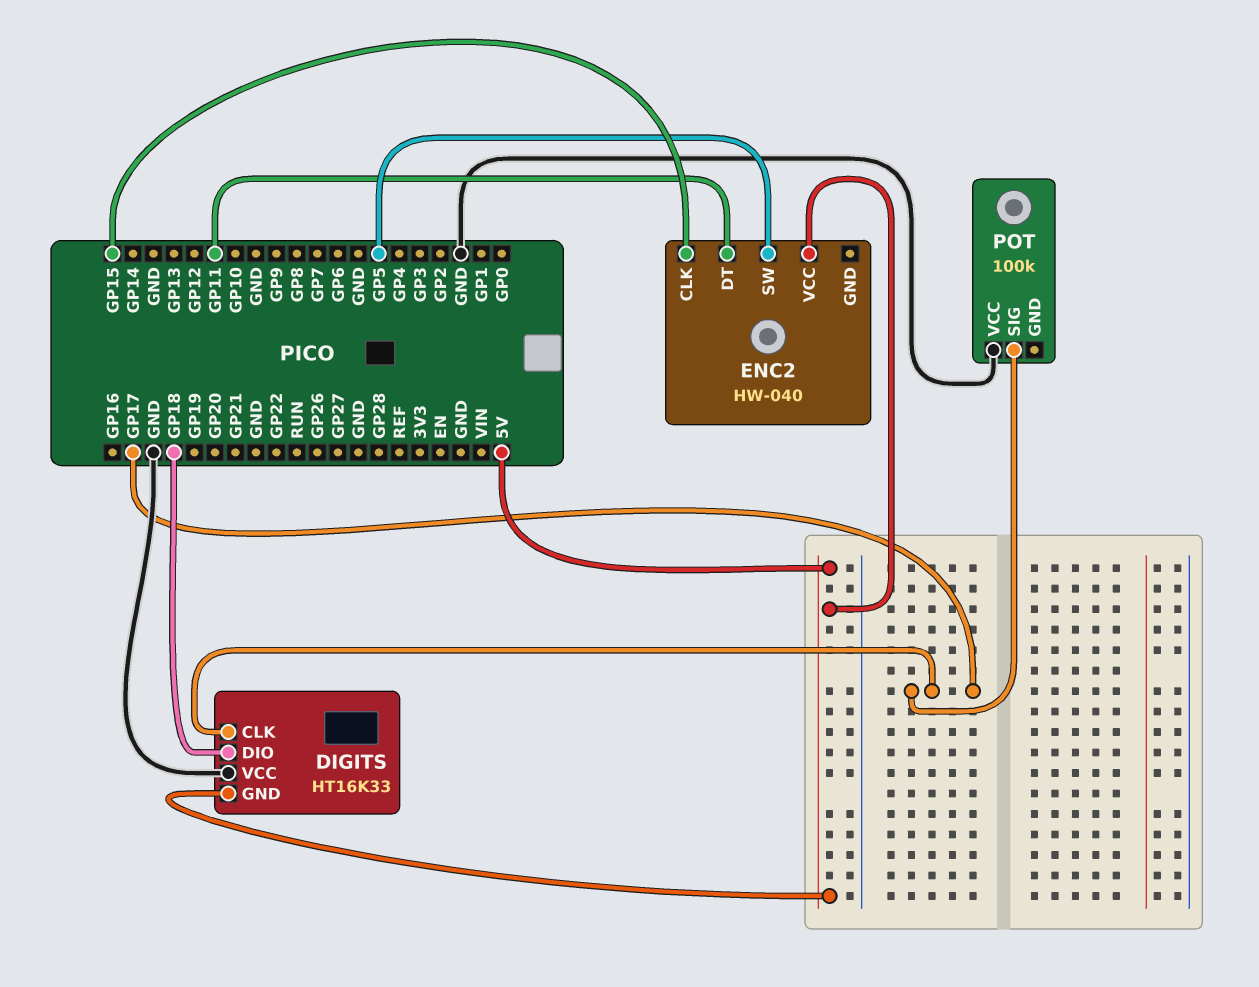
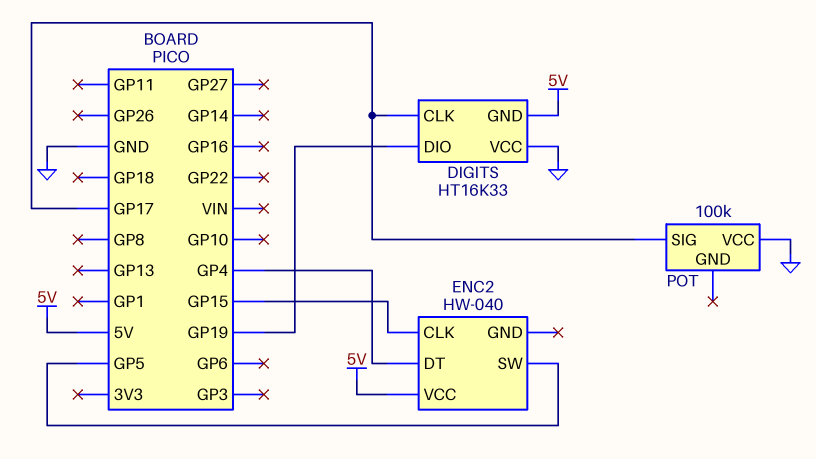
DIGITS pin DIO: GP18 -> GP19
ENC2 pin DT: GP11 -> GP4

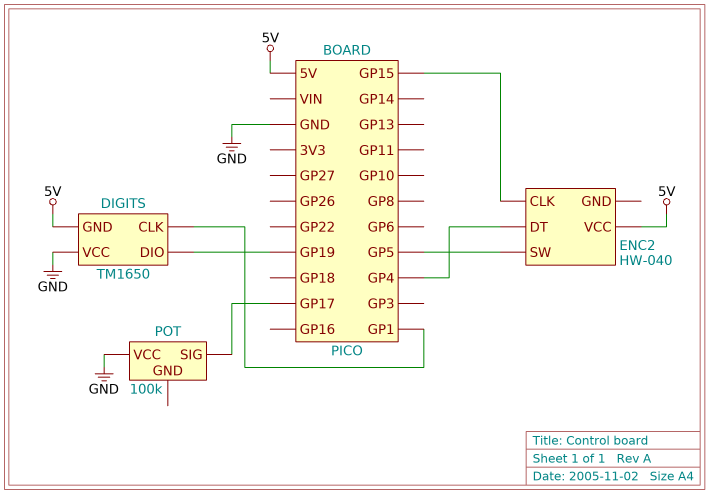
DIGITS: HT16K33 -> TM1650
DIGITS pin CLK: GP17 -> GP1

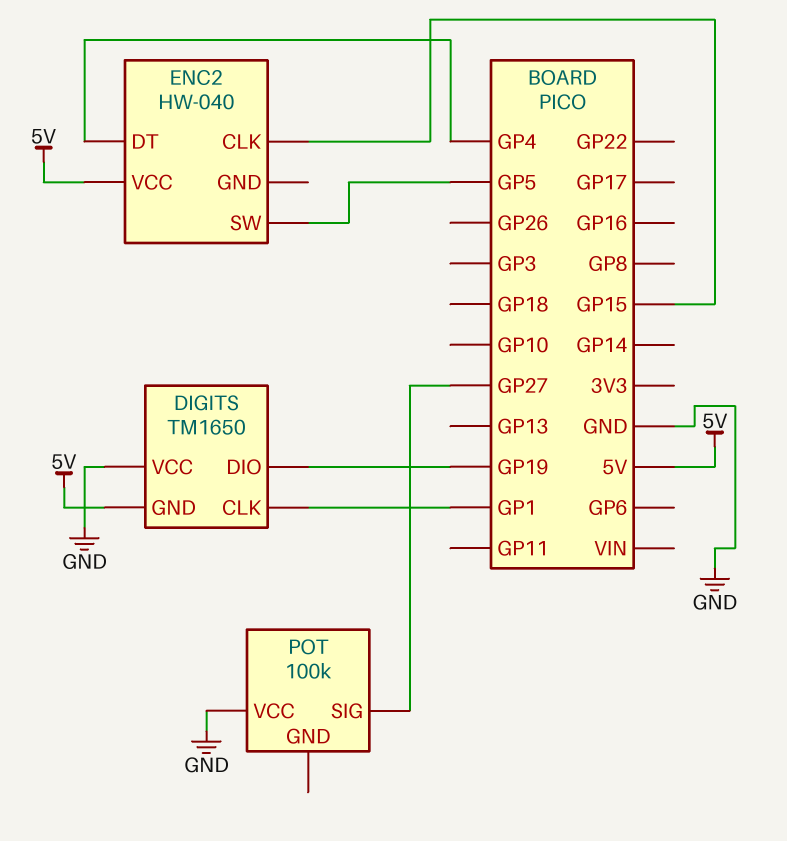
POT pin SIG: GP17 -> GP27

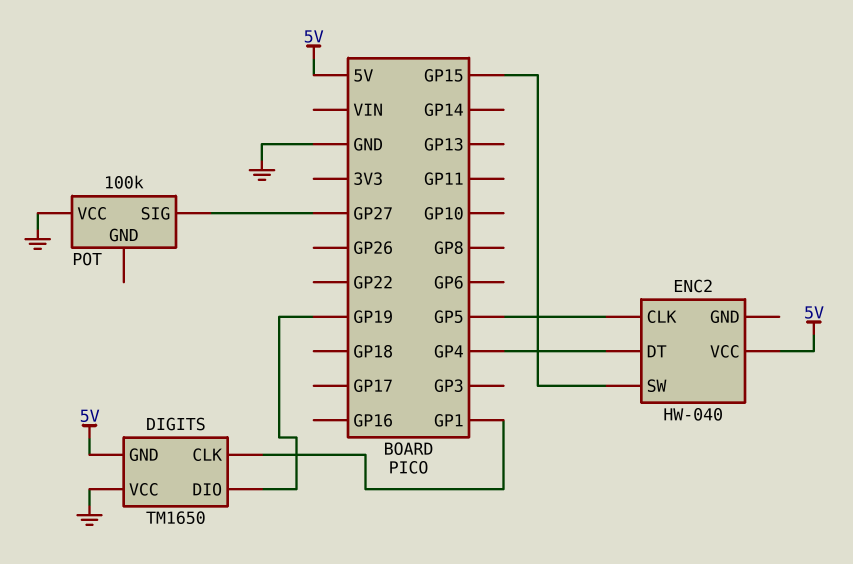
ENC2 pin CLK: GP15 -> GP5
ENC2 pin SW: GP5 -> GP15

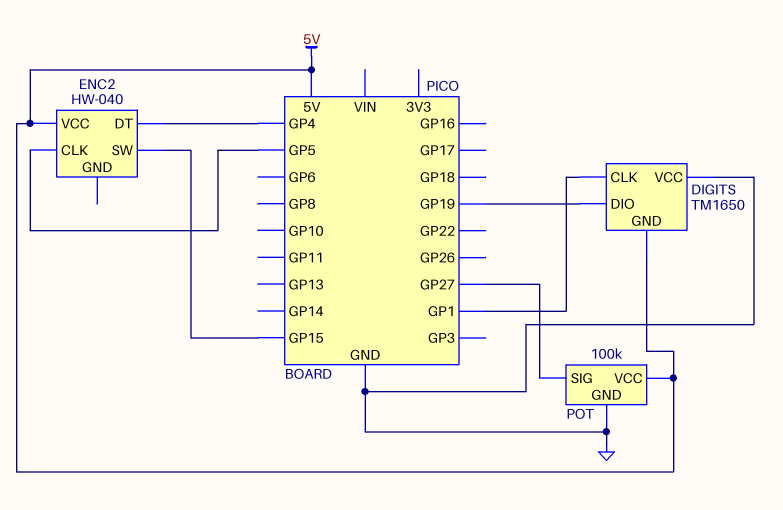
POT pin GND: none -> GND
POT pin VCC: GND -> 5V

